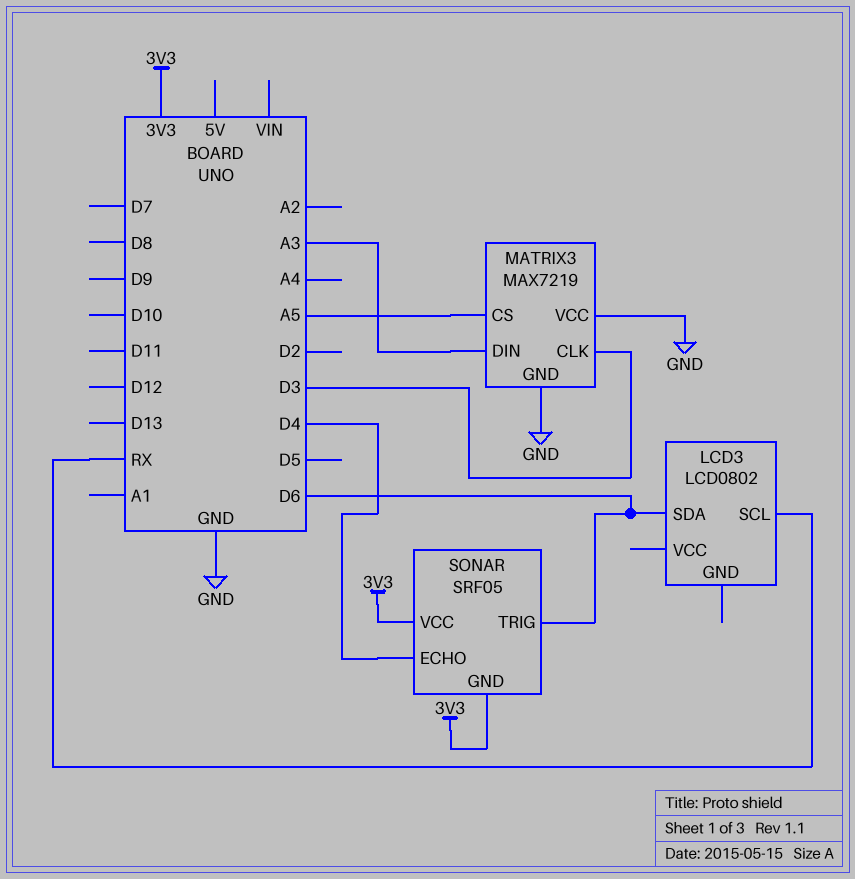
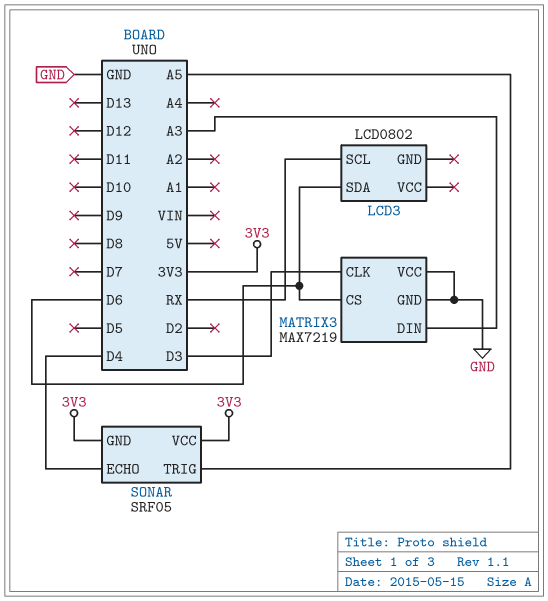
MATRIX3 pin CS: A5 -> D6
SONAR pin TRIG: D6 -> A5

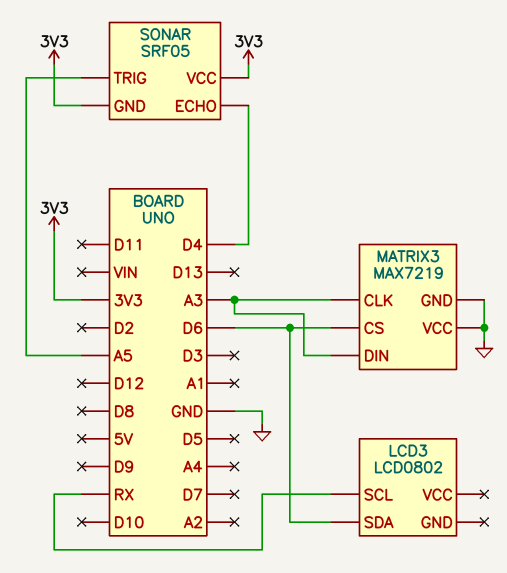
MATRIX3 pin CLK: D3 -> A3

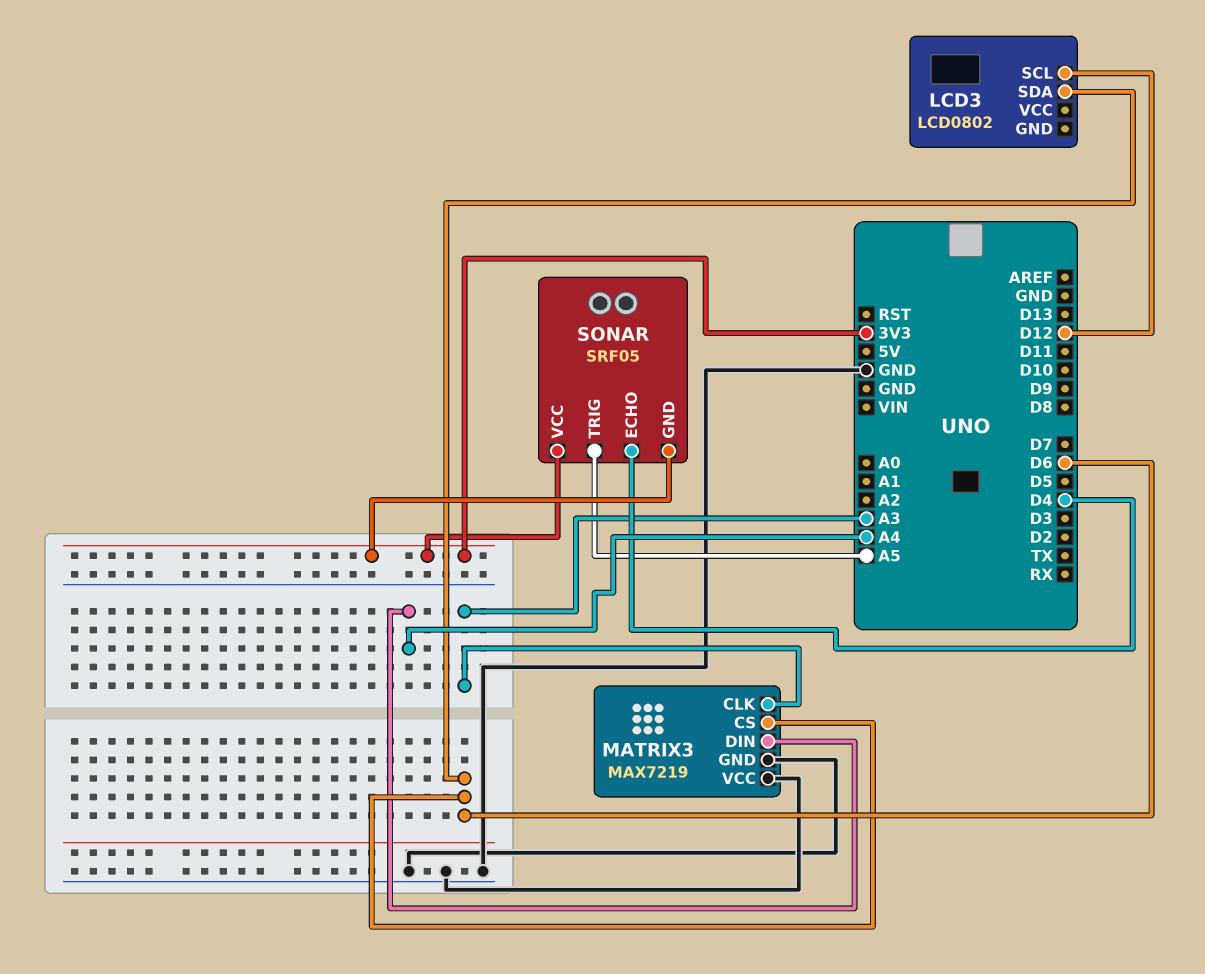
LCD3 pin SCL: RX -> D12
MATRIX3 pin DIN: A3 -> A4

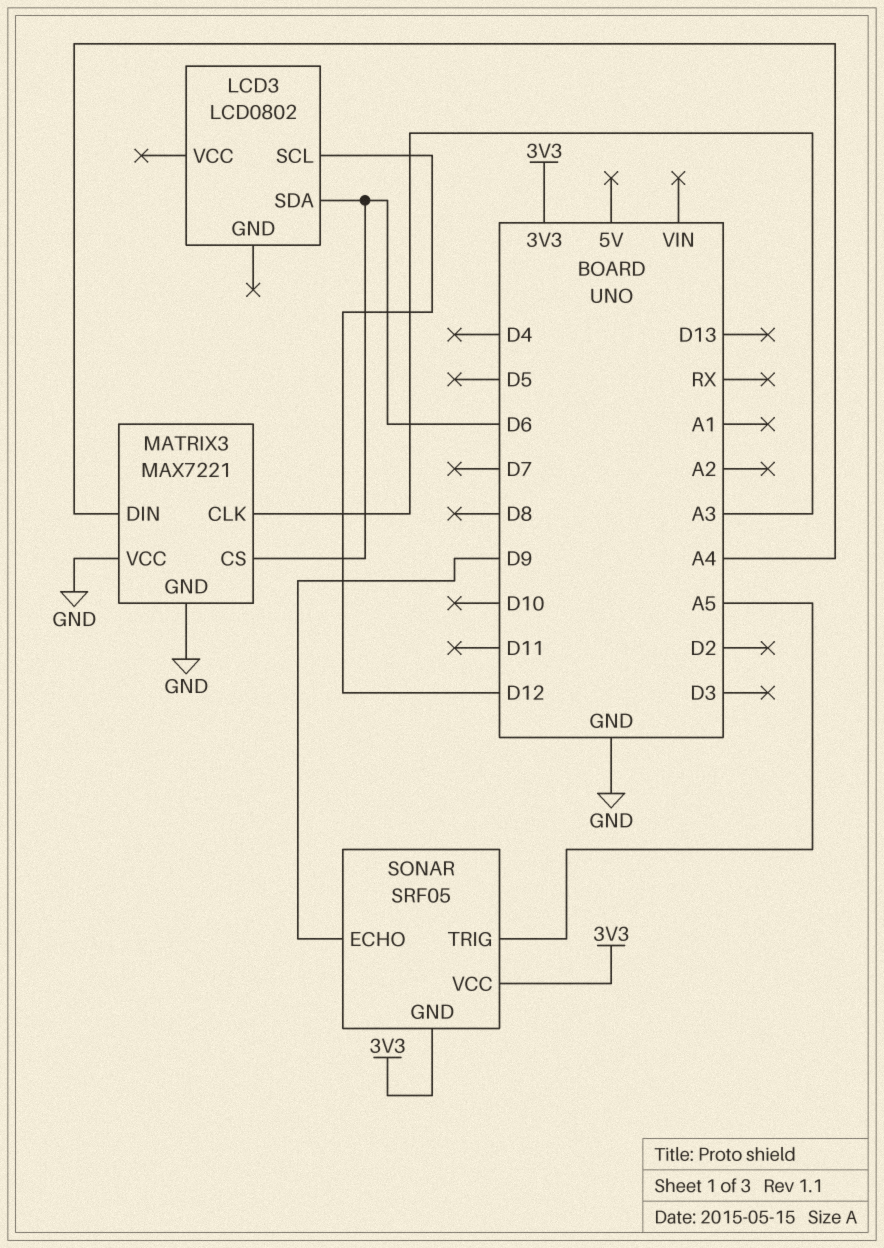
MATRIX3: MAX7219 -> MAX7221
SONAR pin ECHO: D4 -> D9

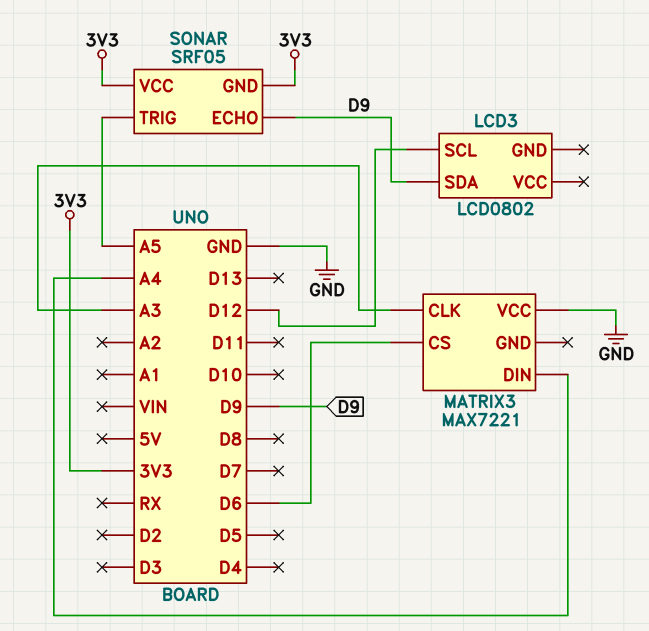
LCD3 pin SDA: D6 -> D9
MATRIX3 pin GND: GND -> none

